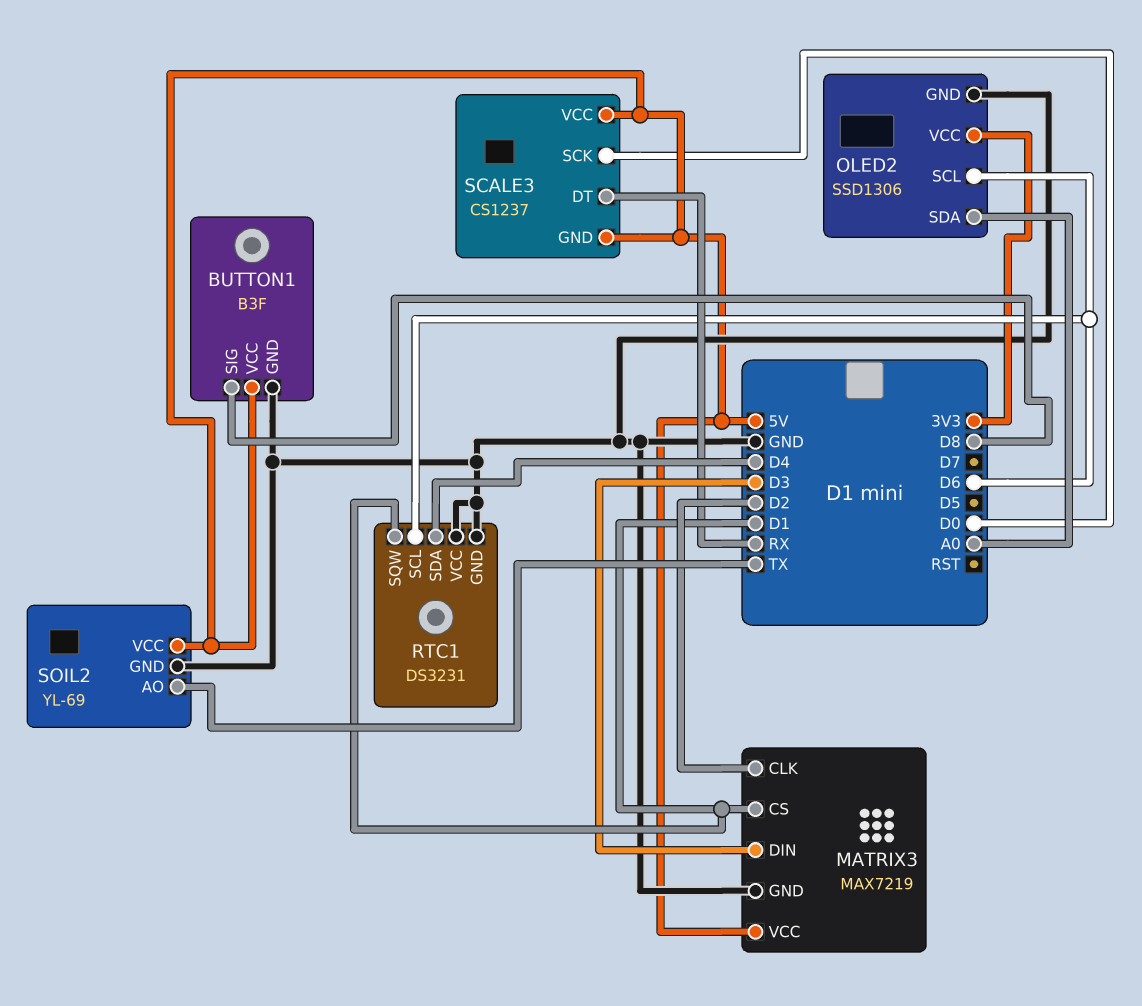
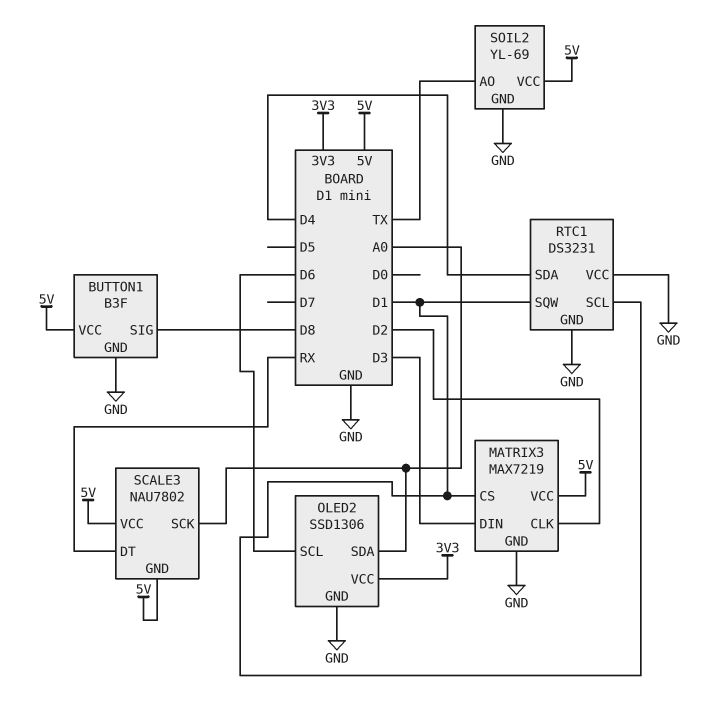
RTC1 pin SCL: D6 -> D1
SCALE3: CS1237 -> NAU7802
SCALE3 pin SCK: D0 -> A0

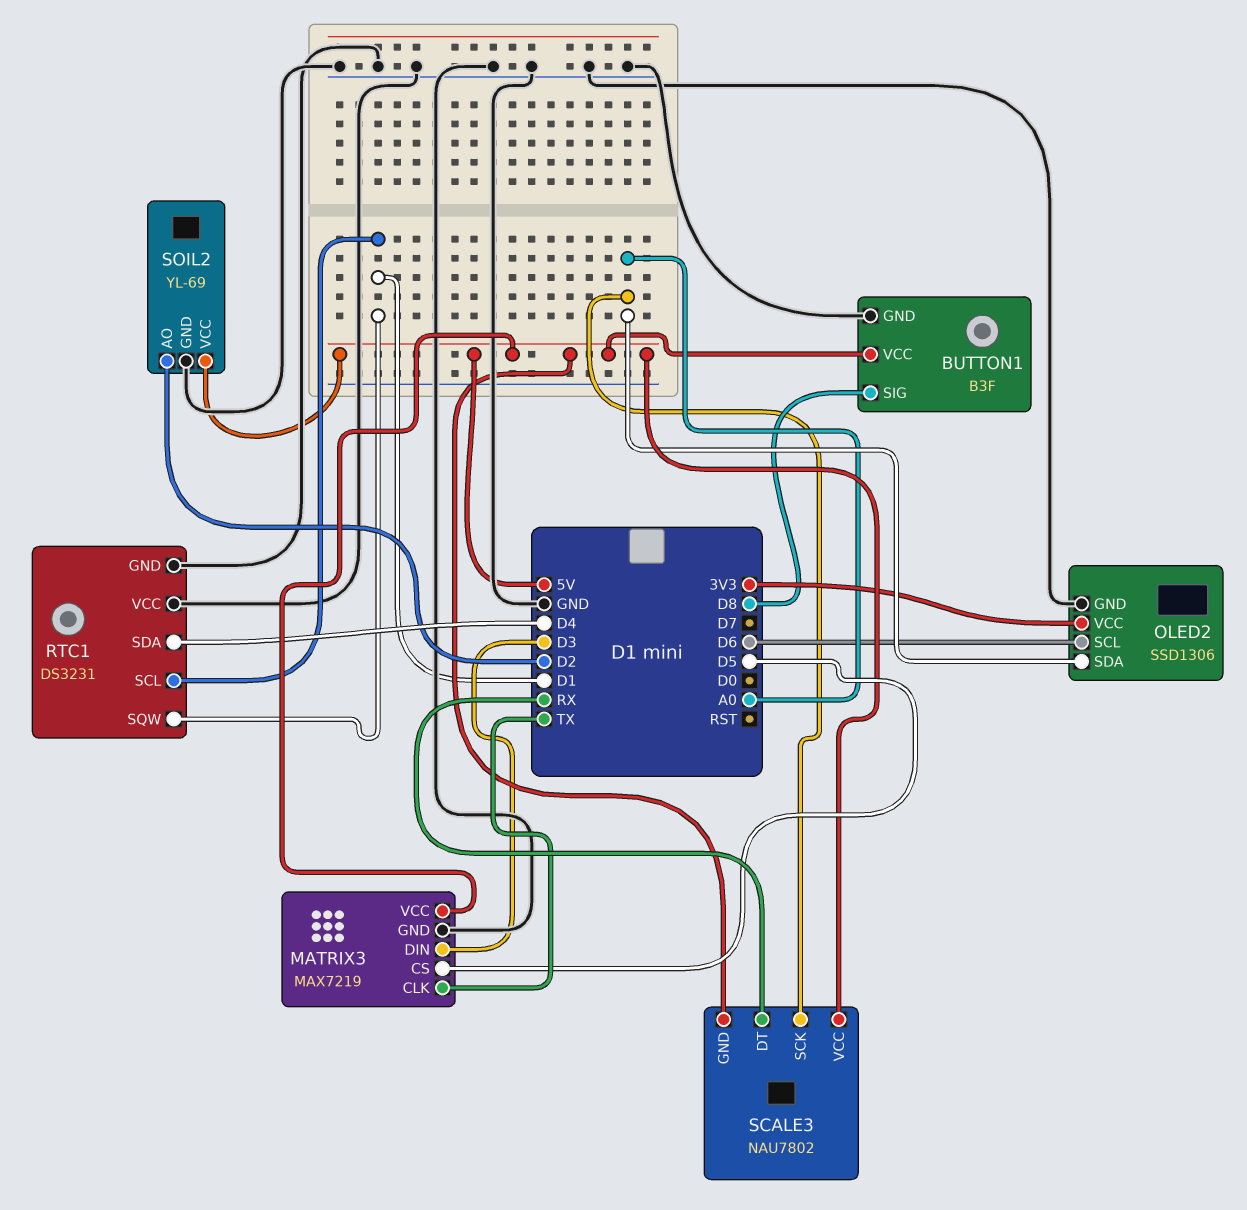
MATRIX3 pin CLK: D2 -> TX
MATRIX3 pin CS: D1 -> D5
SOIL2 pin AO: TX -> D2

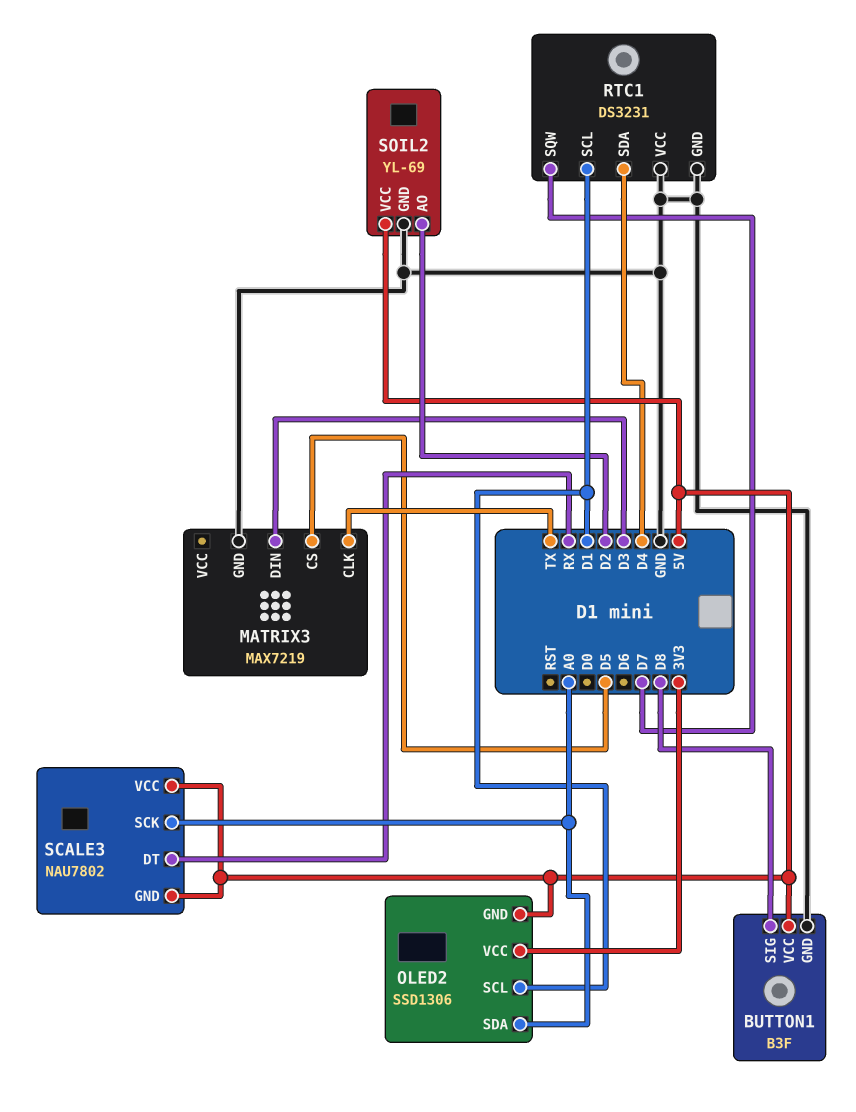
MATRIX3 pin VCC: 5V -> none
OLED2 pin GND: GND -> 5V
OLED2 pin SCL: D6 -> D1
RTC1 pin SQW: D1 -> D7

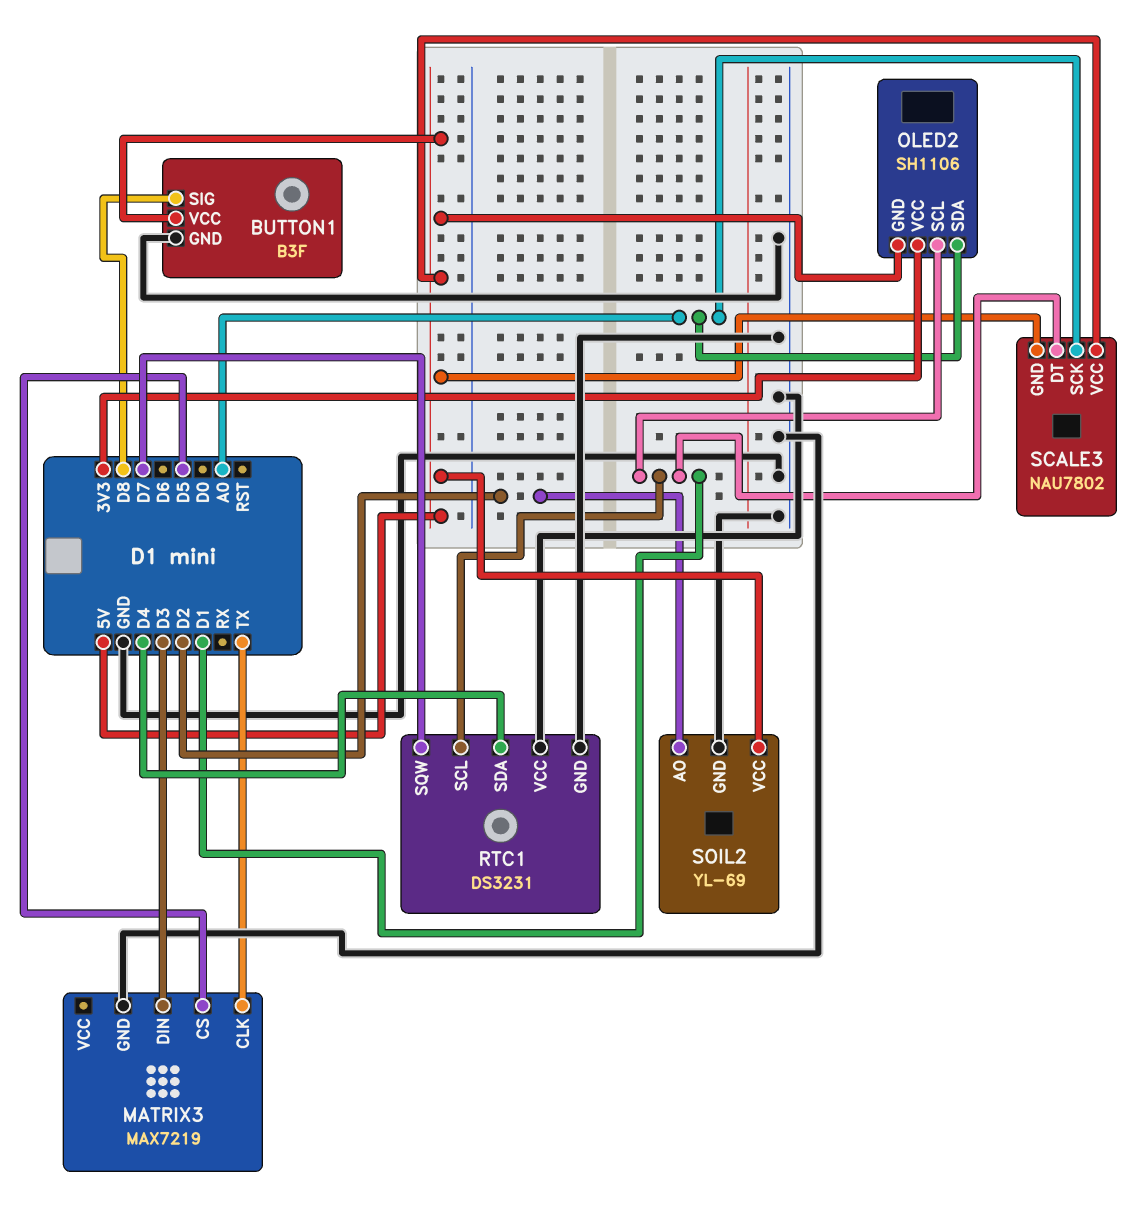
OLED2: SSD1306 -> SH1106
SCALE3 pin DT: RX -> D1

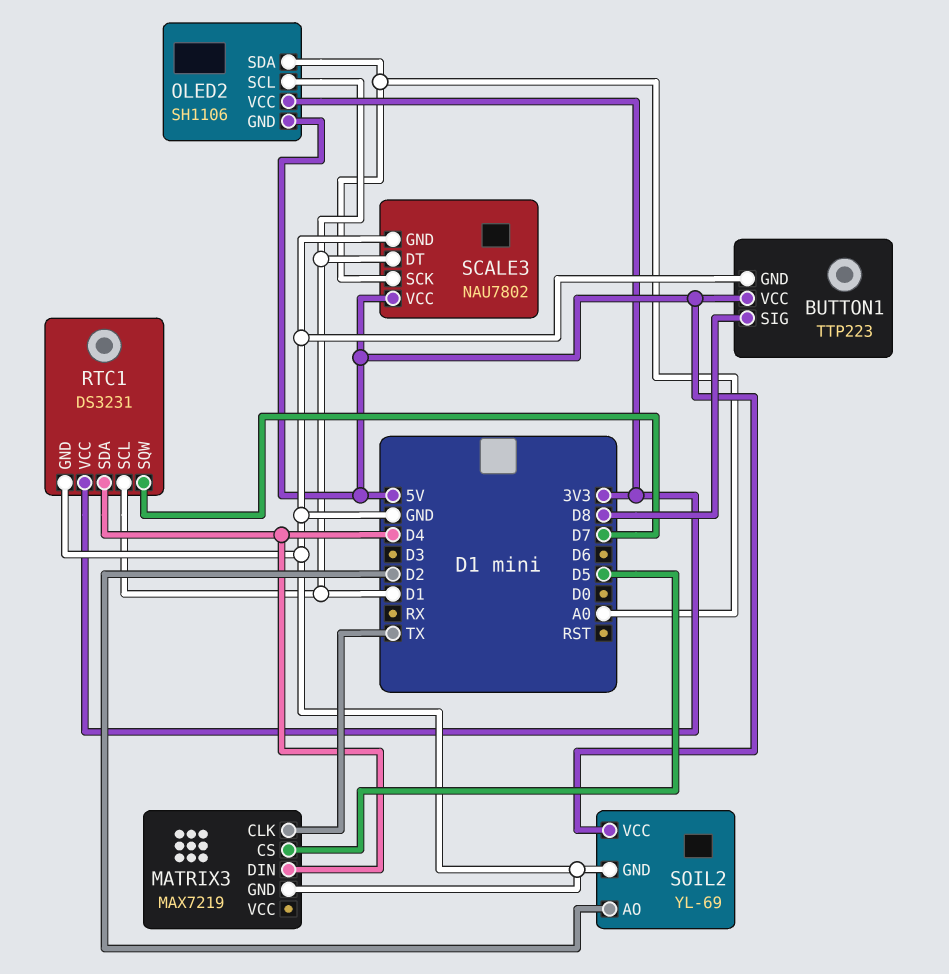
BUTTON1: B3F -> TTP223
MATRIX3 pin DIN: D3 -> D4
RTC1 pin VCC: GND -> 3V3
SCALE3 pin GND: 5V -> GND

